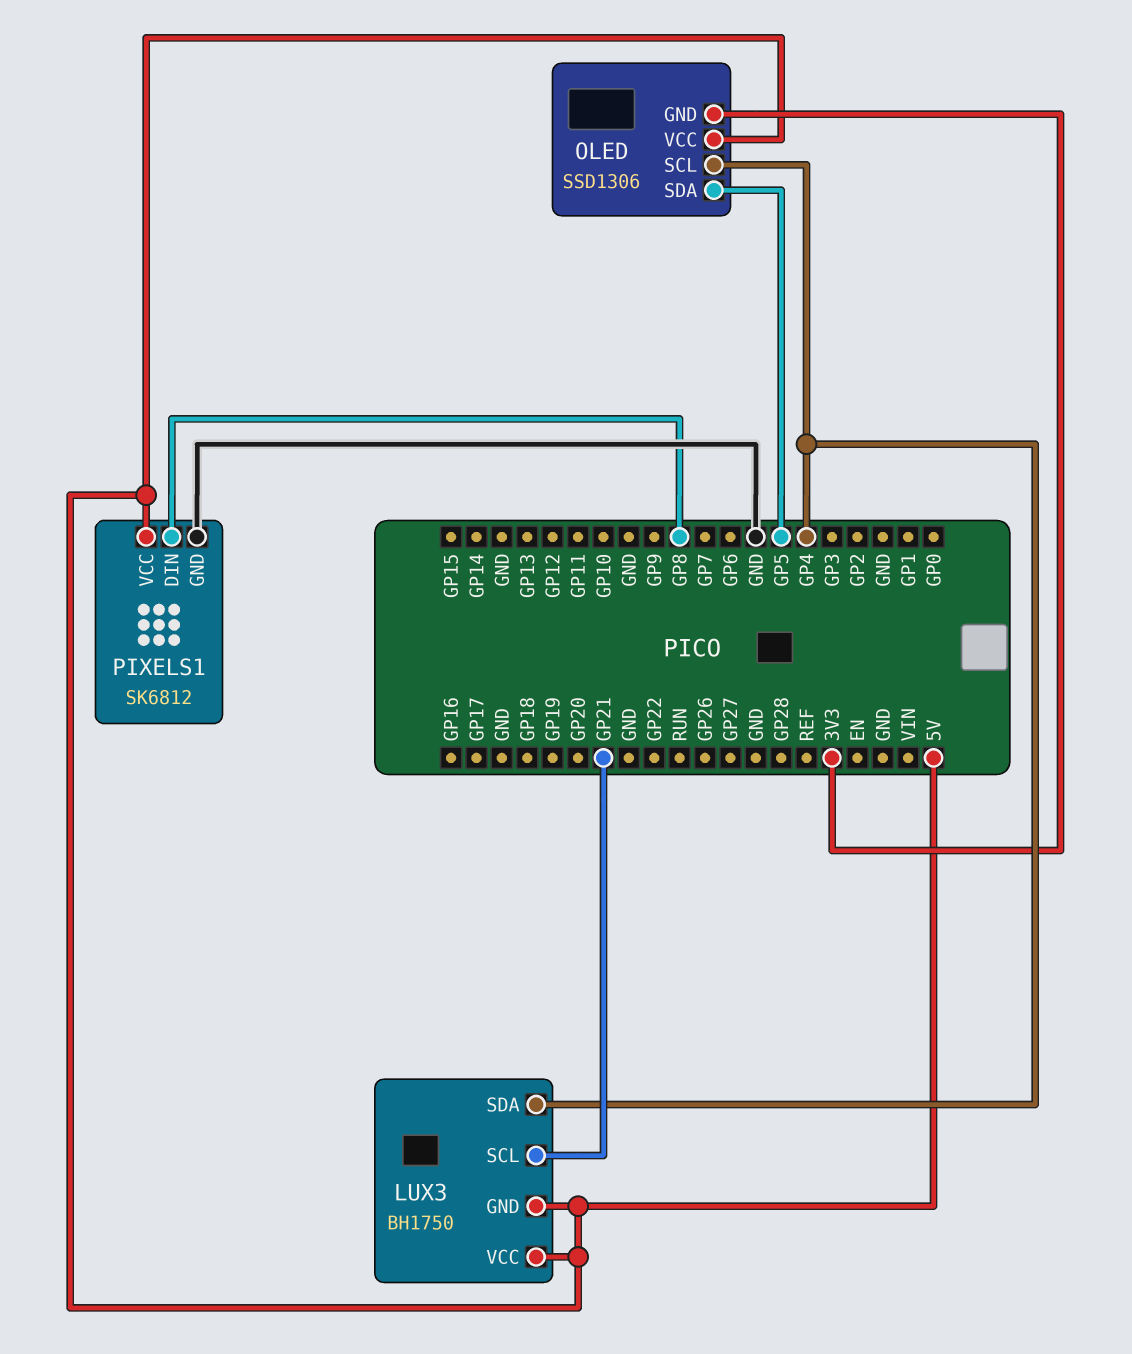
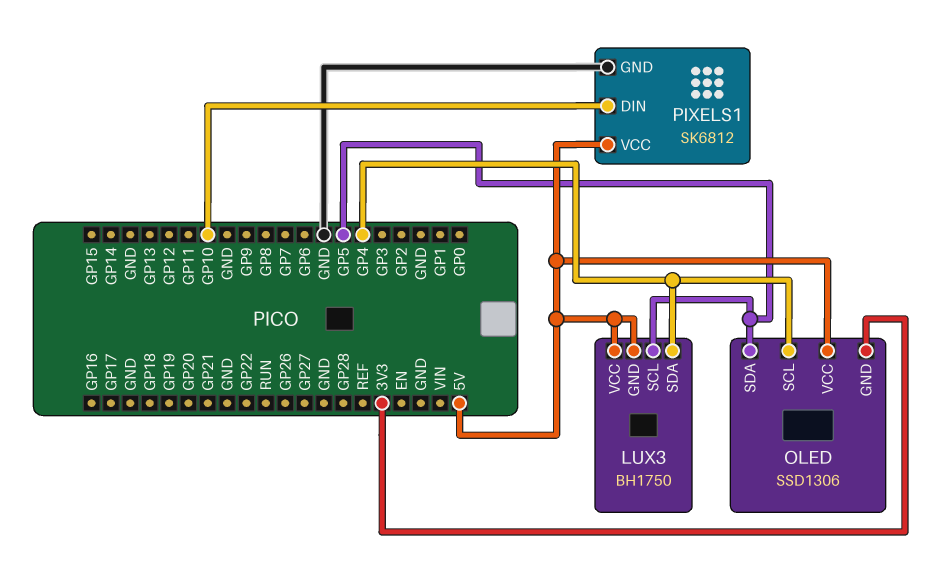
LUX3 pin SCL: GP21 -> GP5
PIXELS1 pin DIN: GP8 -> GP10

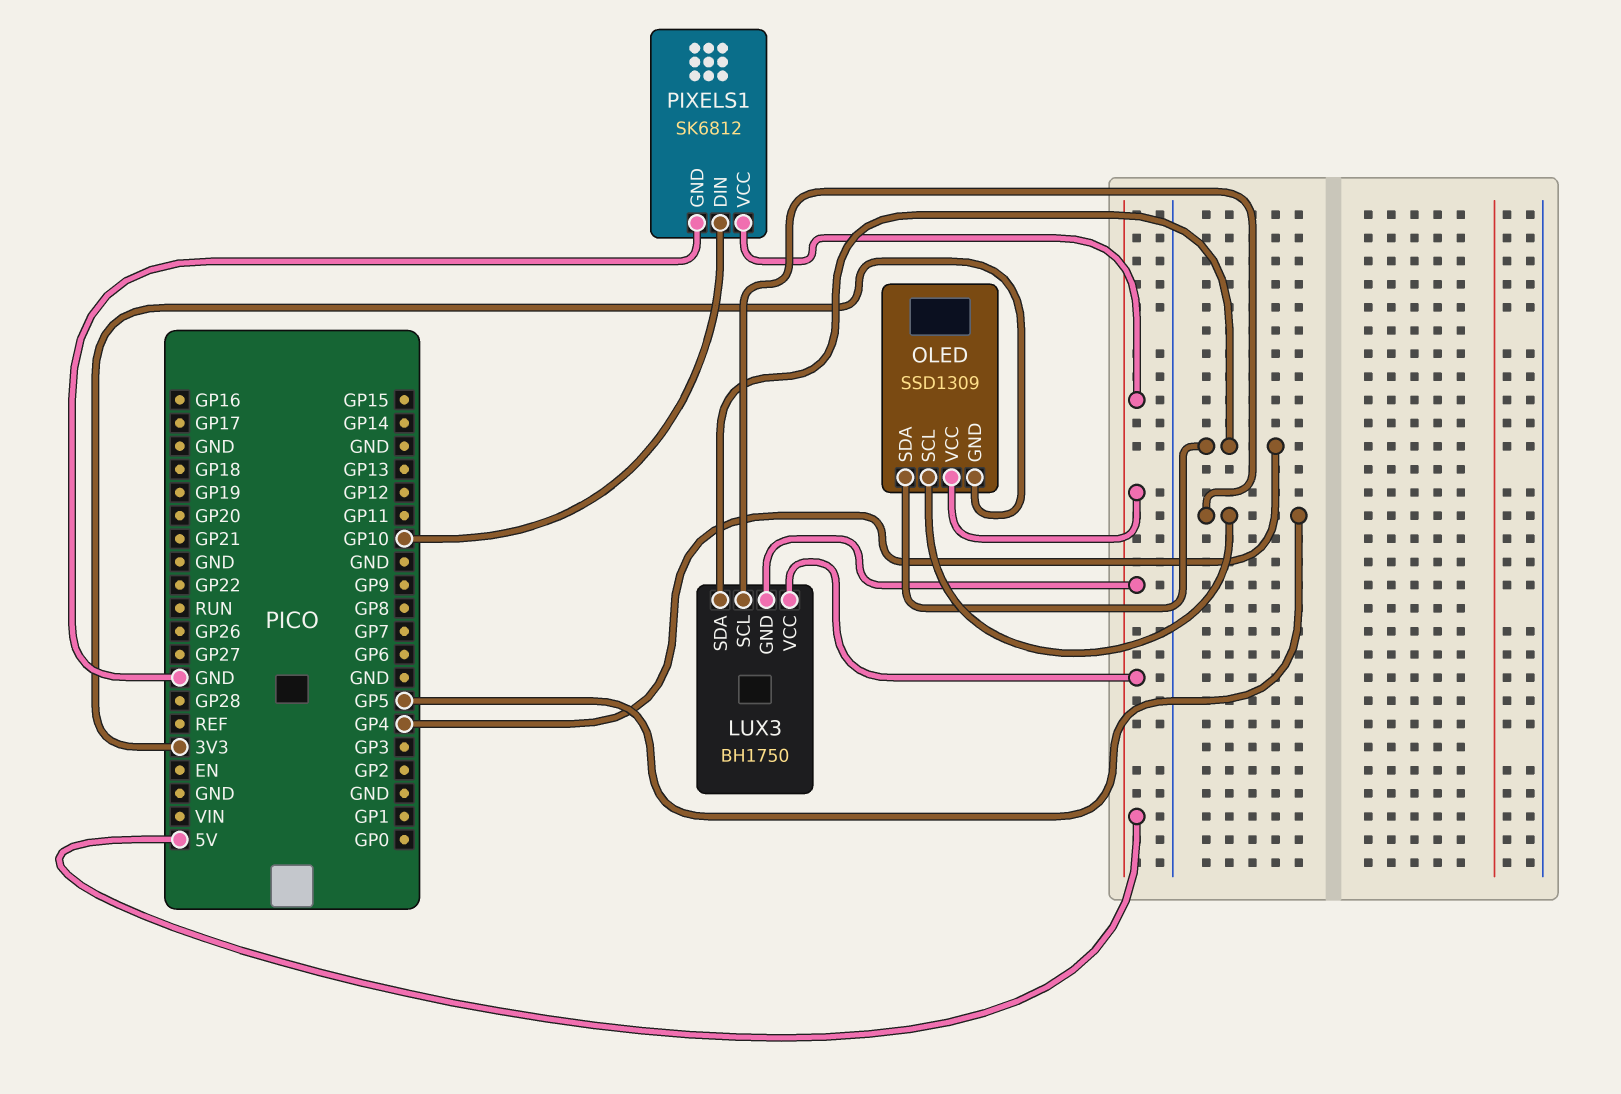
OLED: SSD1306 -> SSD1309
OLED pin SCL: GP4 -> GP5
OLED pin SDA: GP5 -> GP4

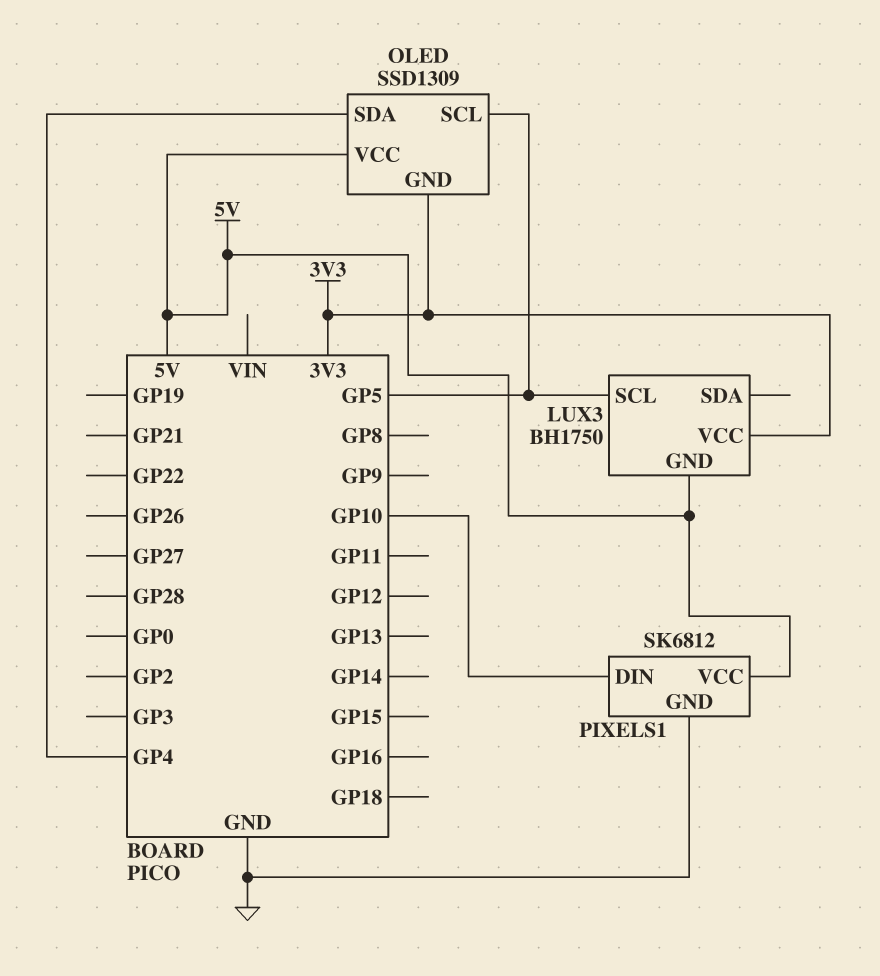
LUX3 pin SDA: GP4 -> none
LUX3 pin VCC: 5V -> 3V3

